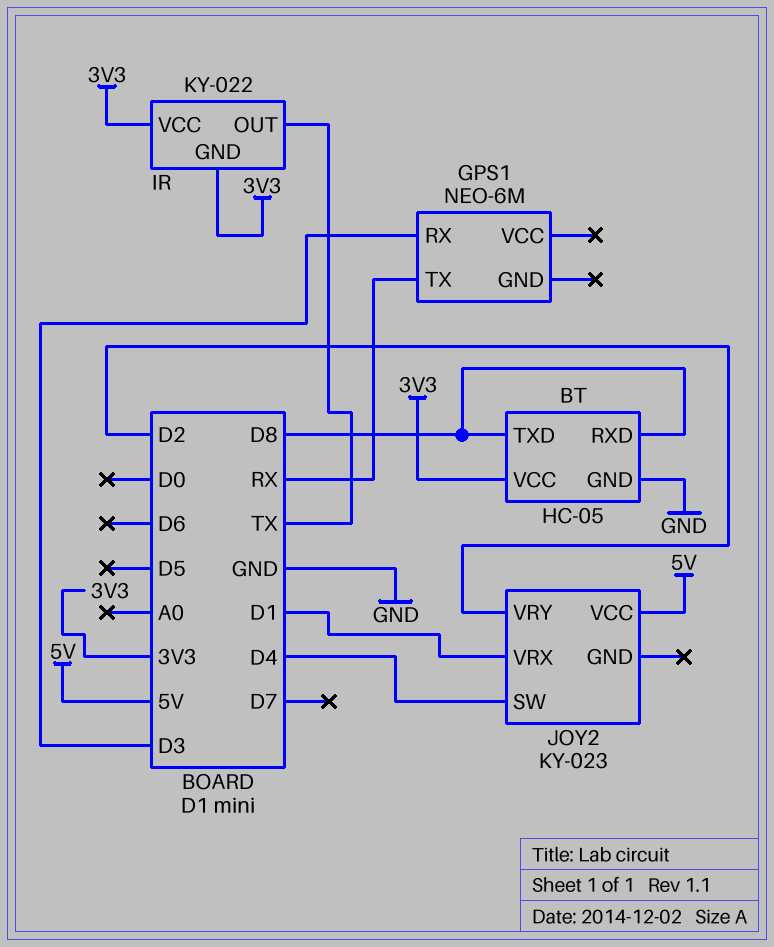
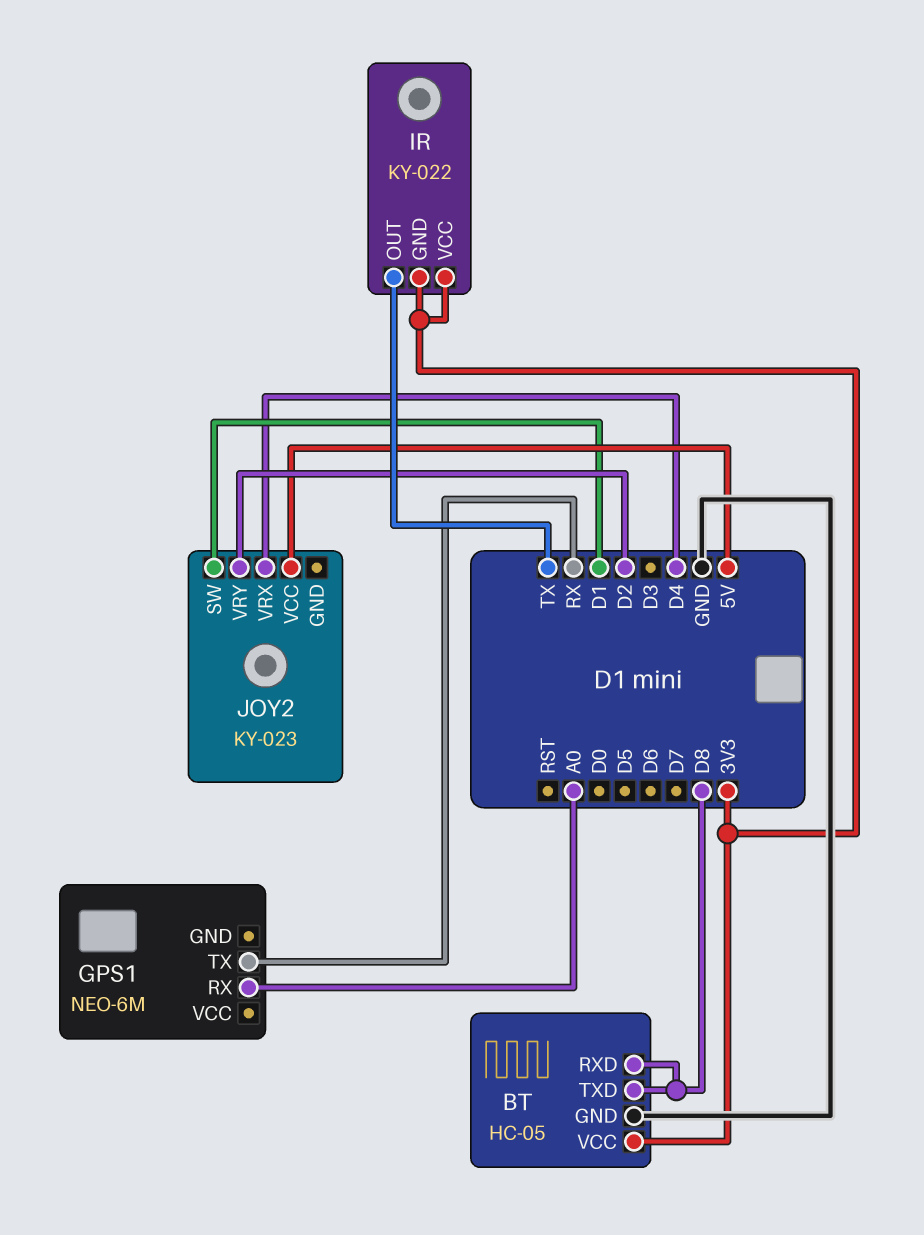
GPS1 pin RX: D3 -> A0
JOY2 pin SW: D4 -> D1
JOY2 pin VRX: D1 -> D4

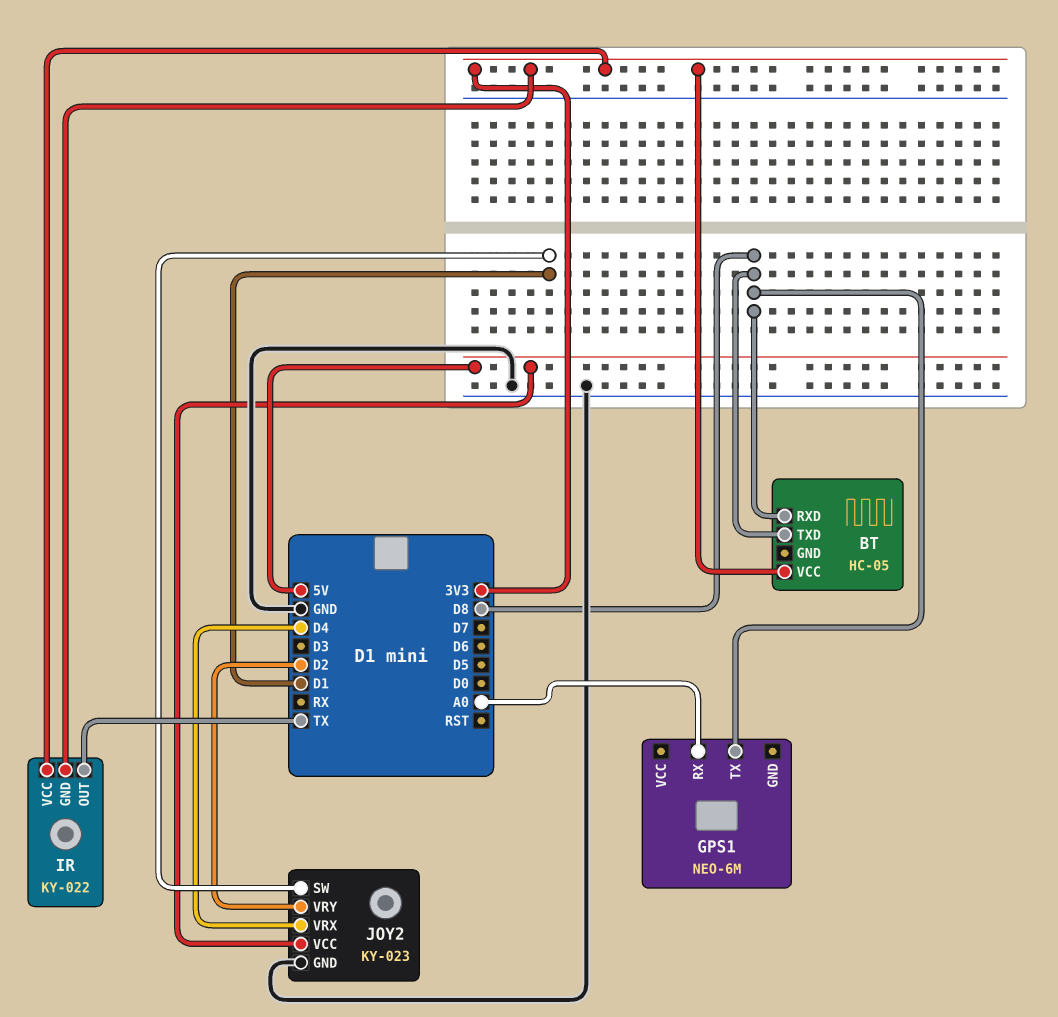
BT pin GND: GND -> none
GPS1 pin TX: RX -> D8
JOY2 pin GND: none -> GND

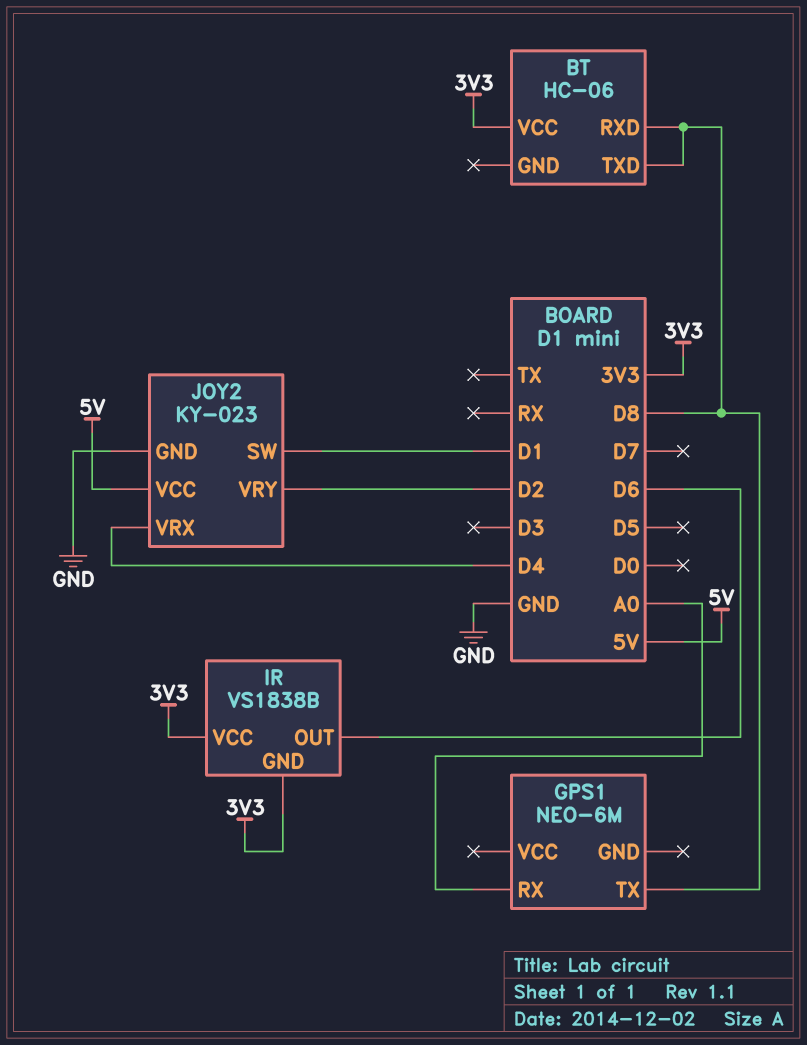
BT: HC-05 -> HC-06
IR: KY-022 -> VS1838B
IR pin OUT: TX -> D6

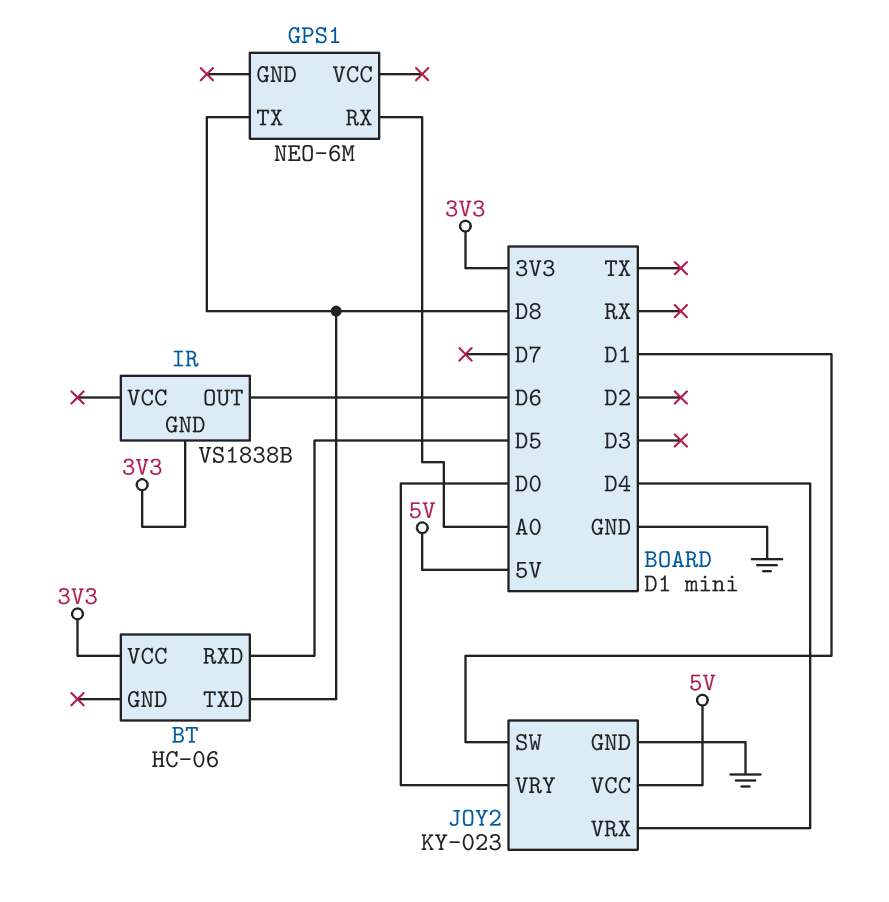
BT pin RXD: D8 -> D5
IR pin VCC: 3V3 -> none
JOY2 pin VRY: D2 -> D0

